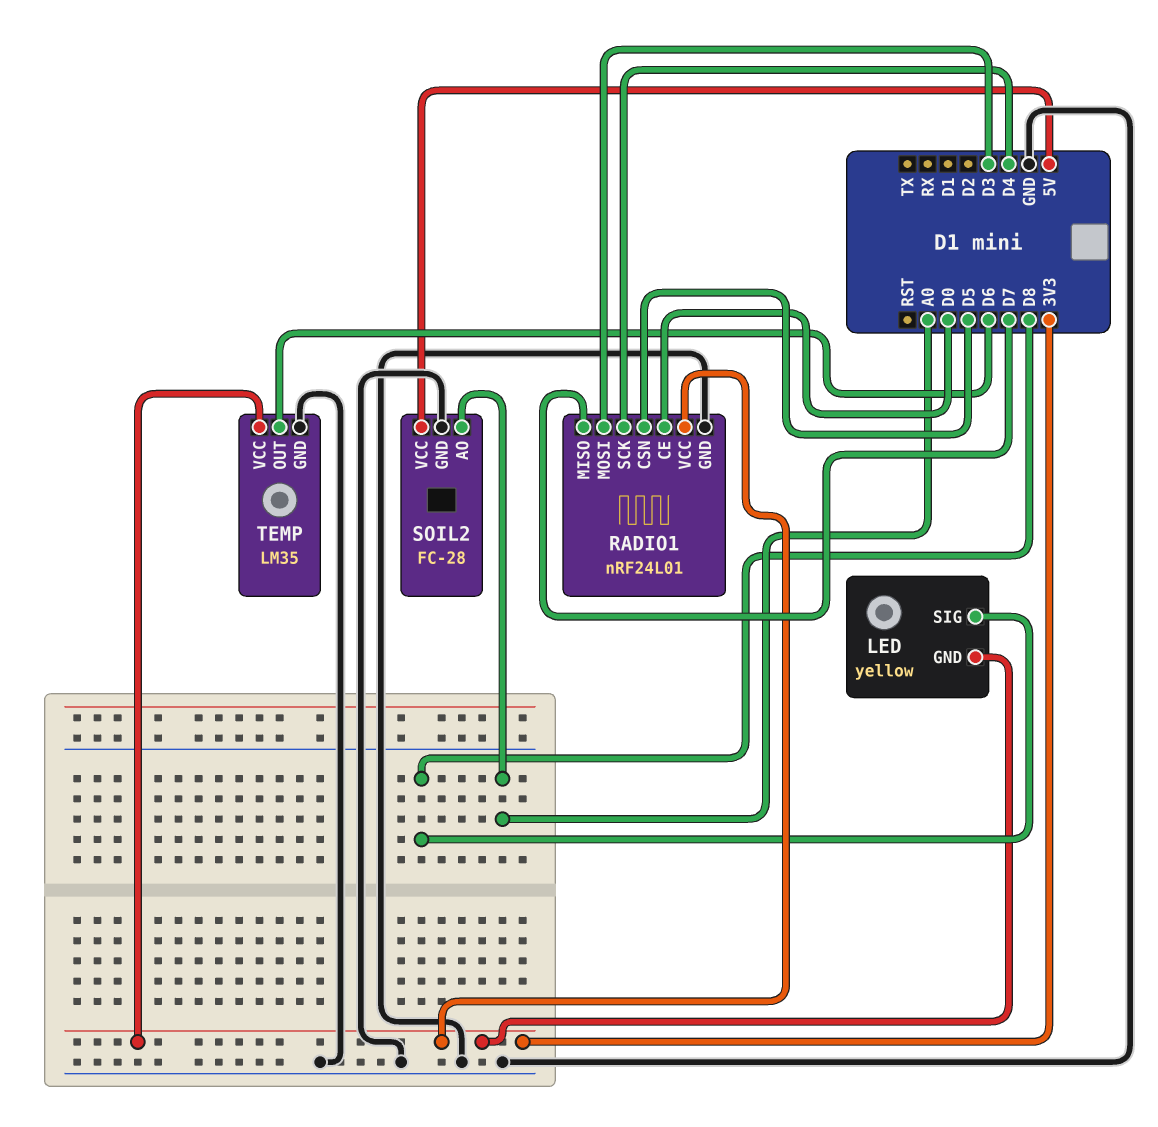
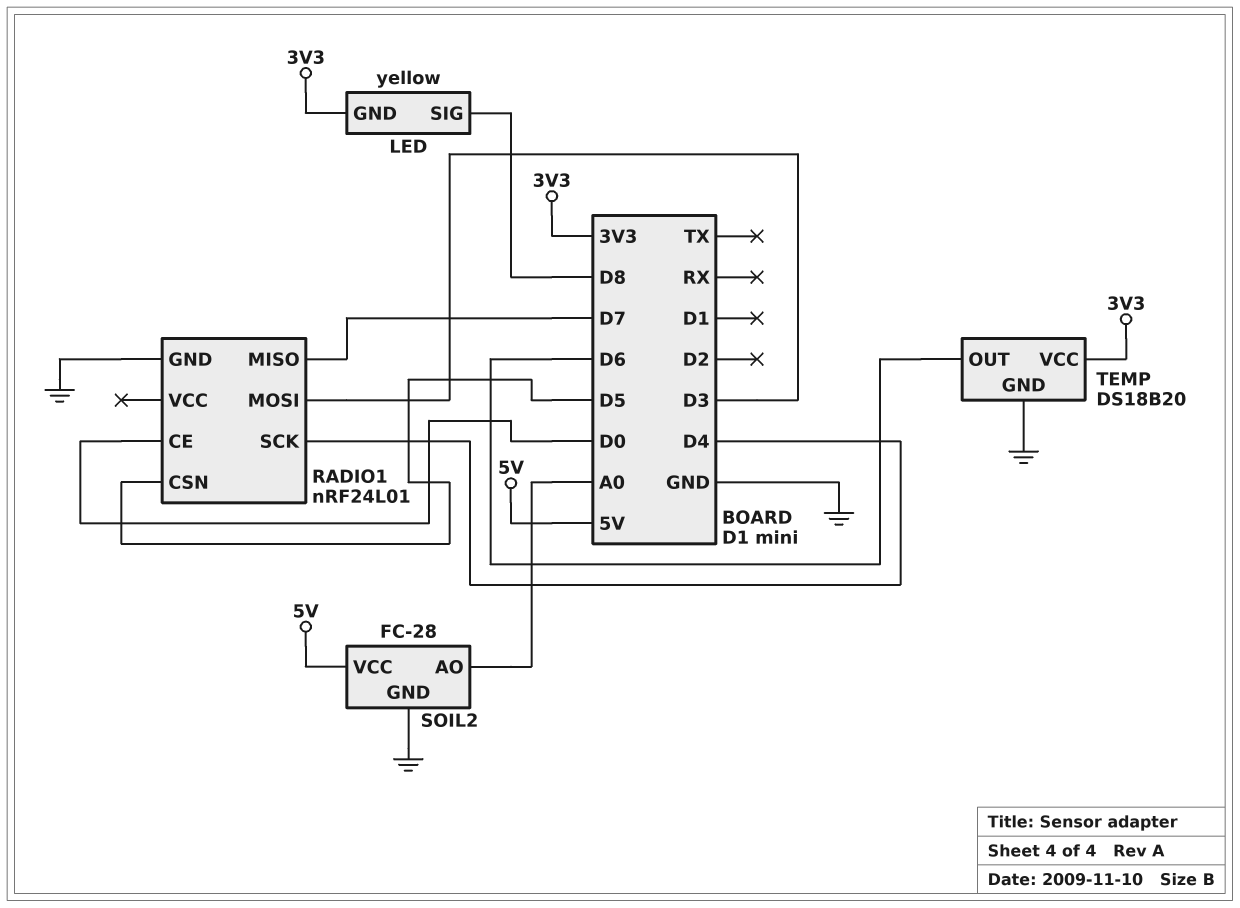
RADIO1 pin VCC: 3V3 -> none
TEMP: LM35 -> DS18B20

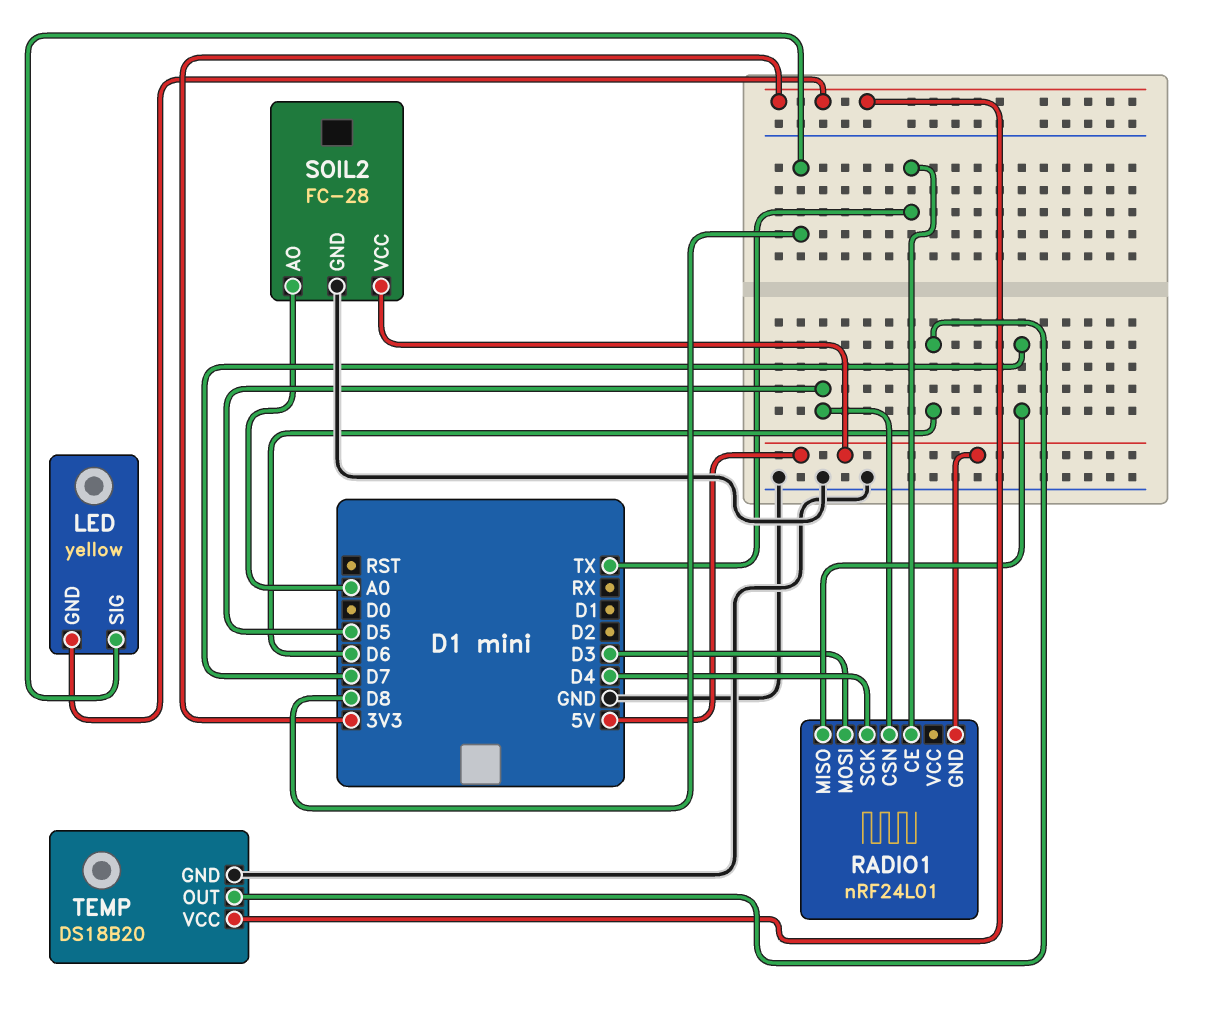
RADIO1 pin CE: D0 -> TX
RADIO1 pin GND: GND -> 5V

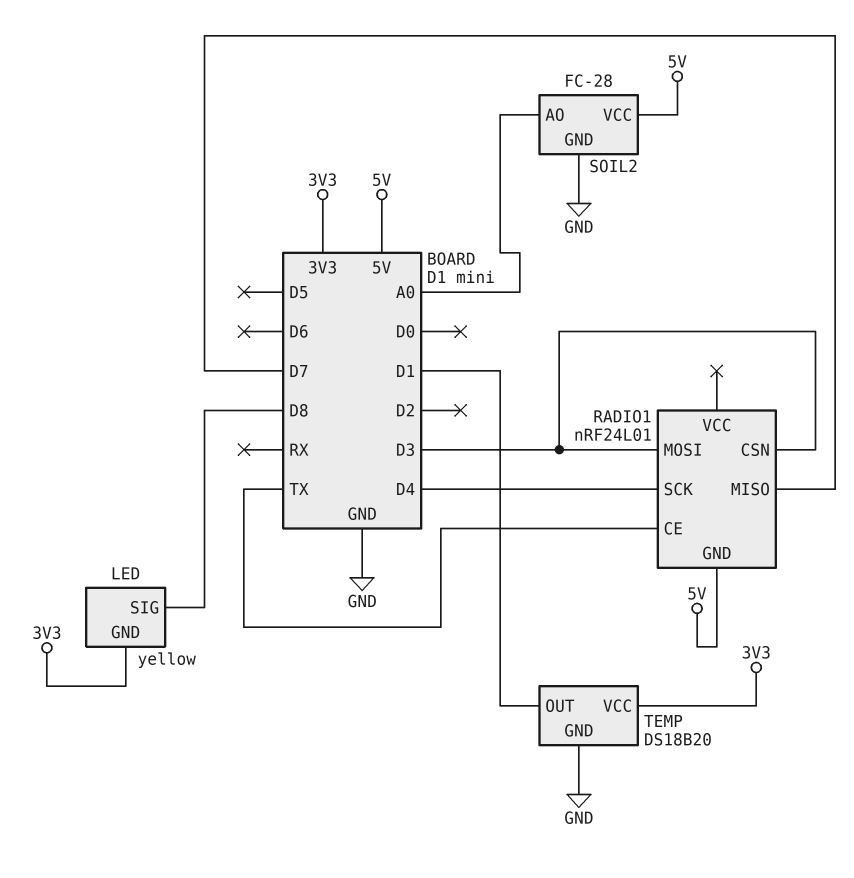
RADIO1 pin CSN: D5 -> D3
TEMP pin OUT: D6 -> D1

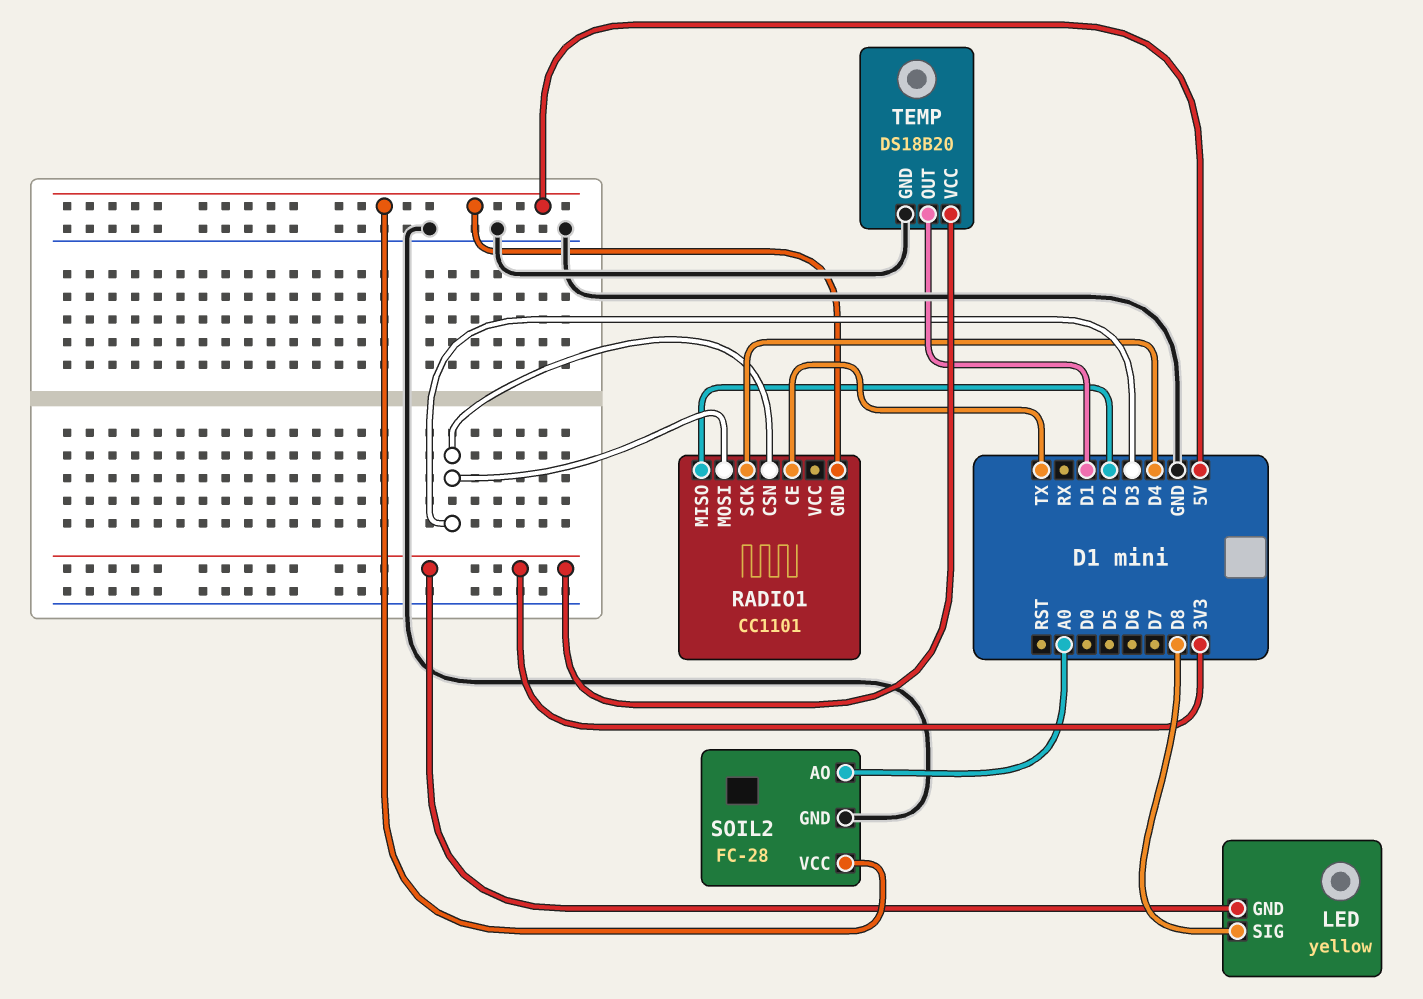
RADIO1: nRF24L01 -> CC1101
RADIO1 pin MISO: D7 -> D2

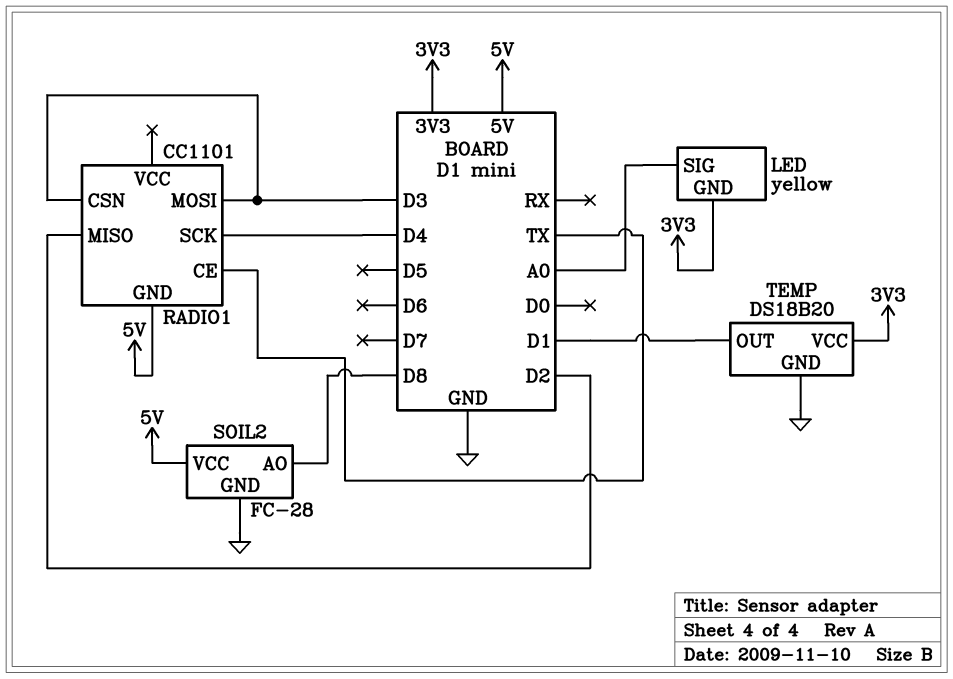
LED pin SIG: D8 -> A0
SOIL2 pin AO: A0 -> D8

